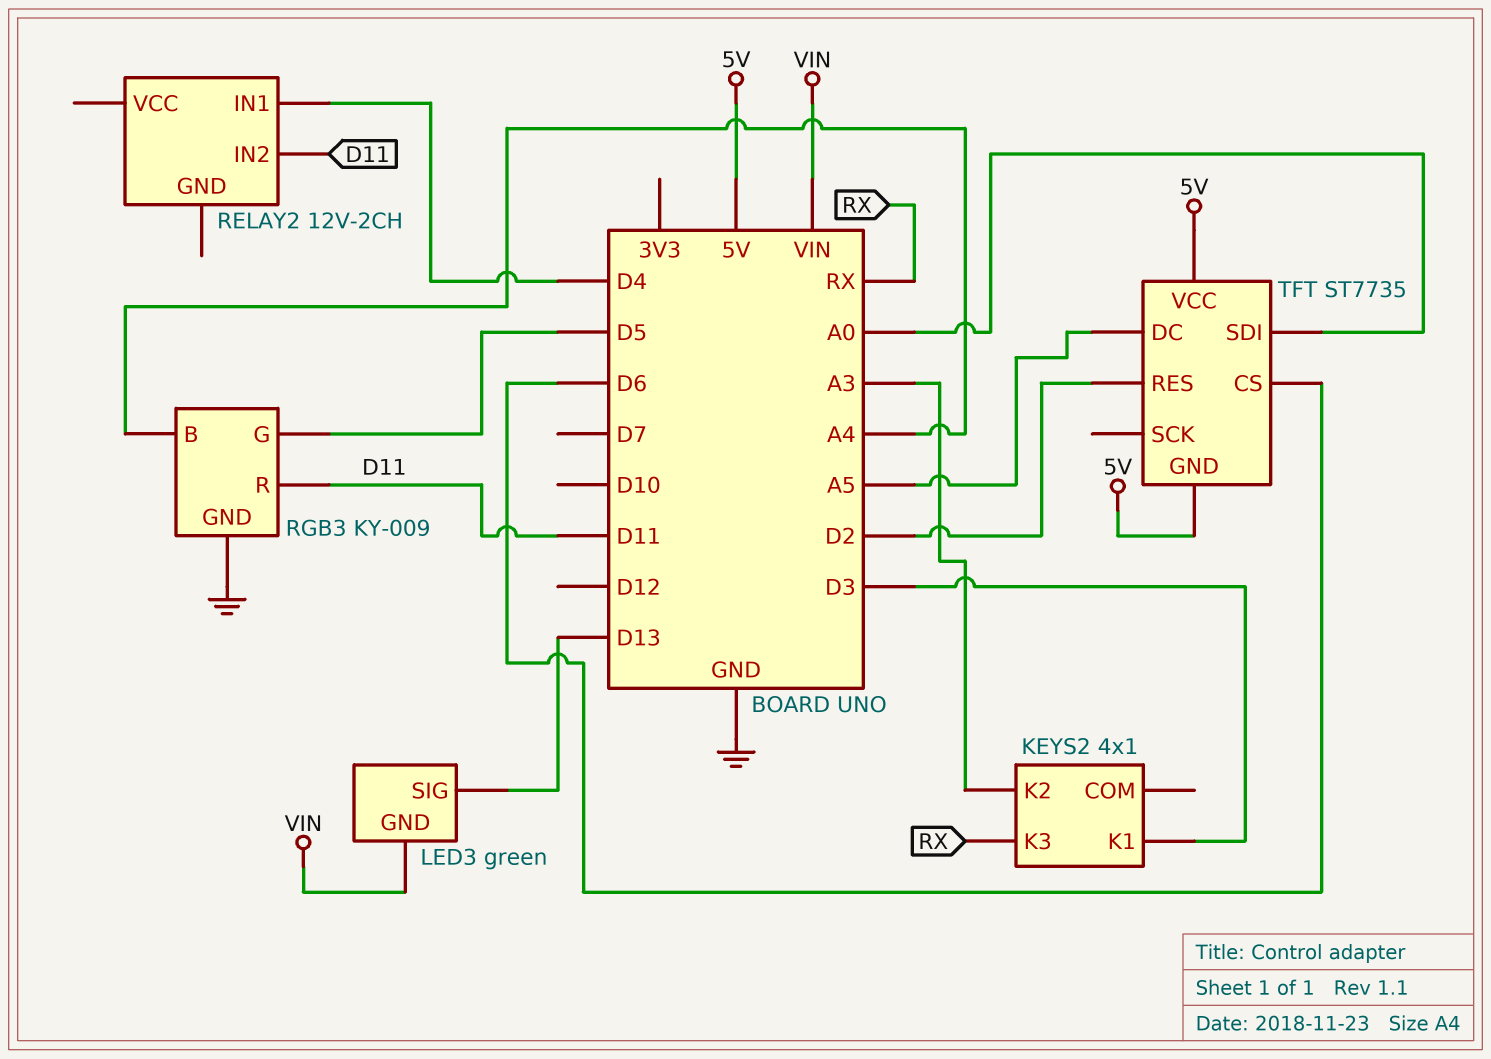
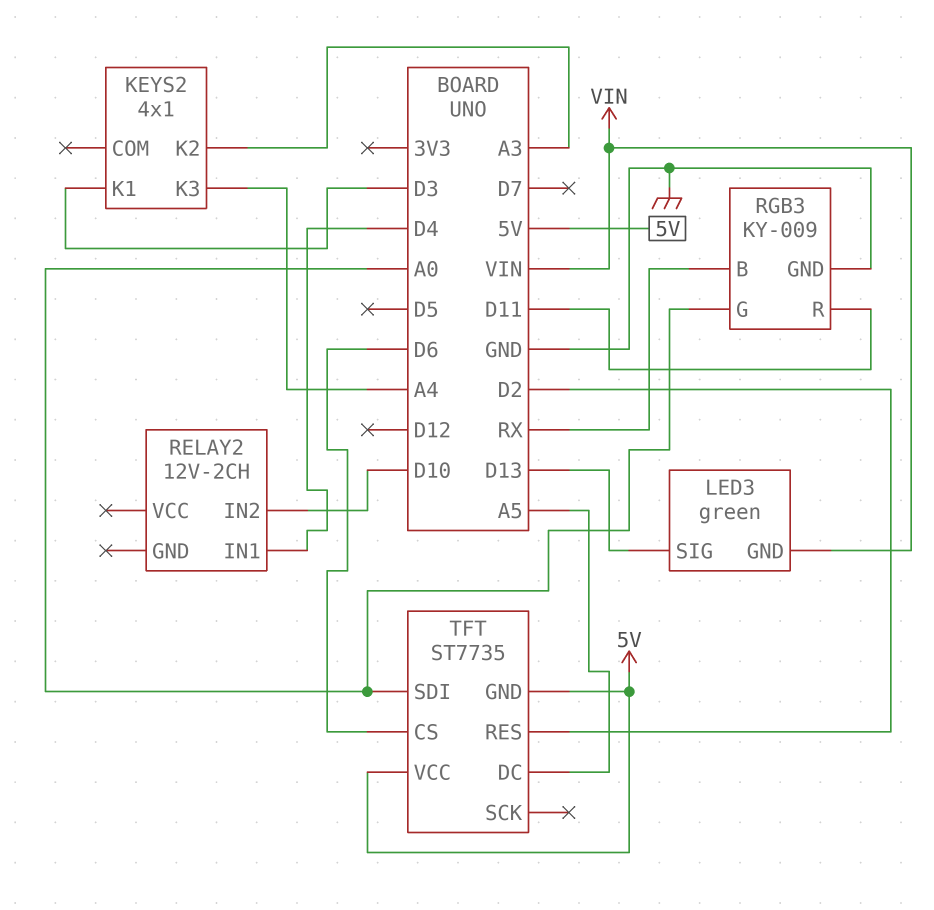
KEYS2 pin K3: RX -> A4
RELAY2 pin IN2: D11 -> D10
RGB3 pin B: A4 -> RX
RGB3 pin G: D5 -> A0

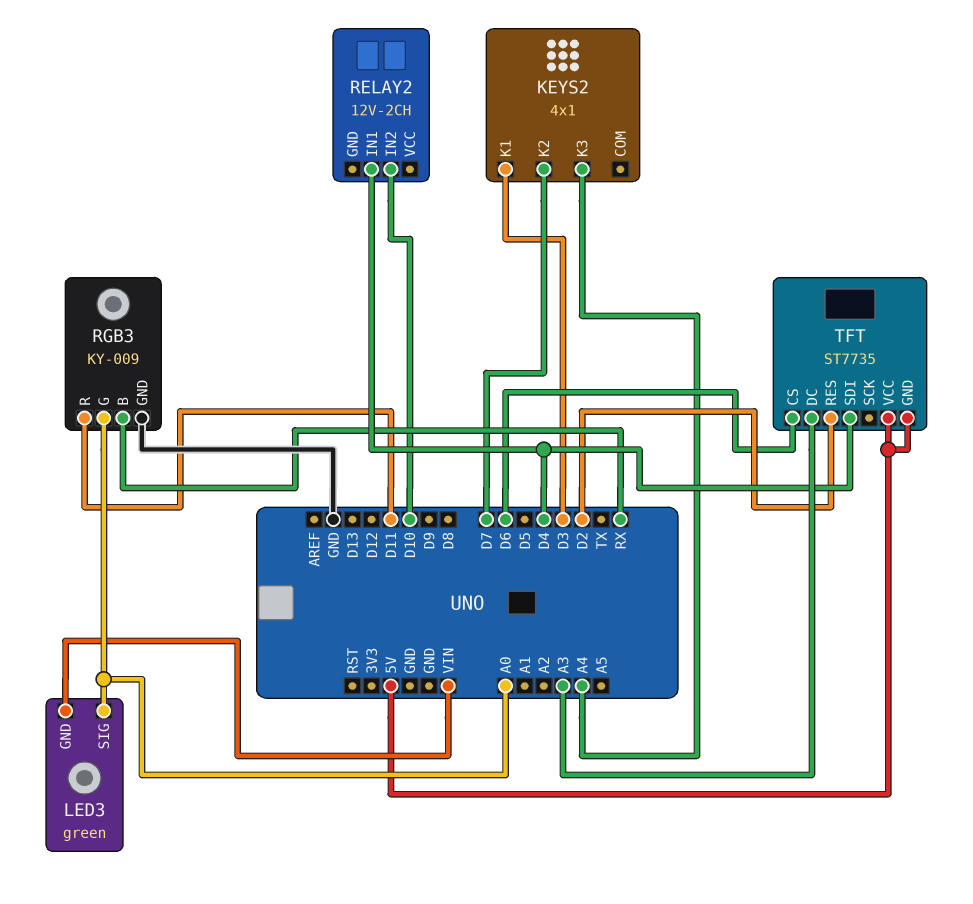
KEYS2 pin K2: A3 -> D7
LED3 pin SIG: D13 -> A0
TFT pin DC: A5 -> A3
TFT pin SDI: A0 -> D4

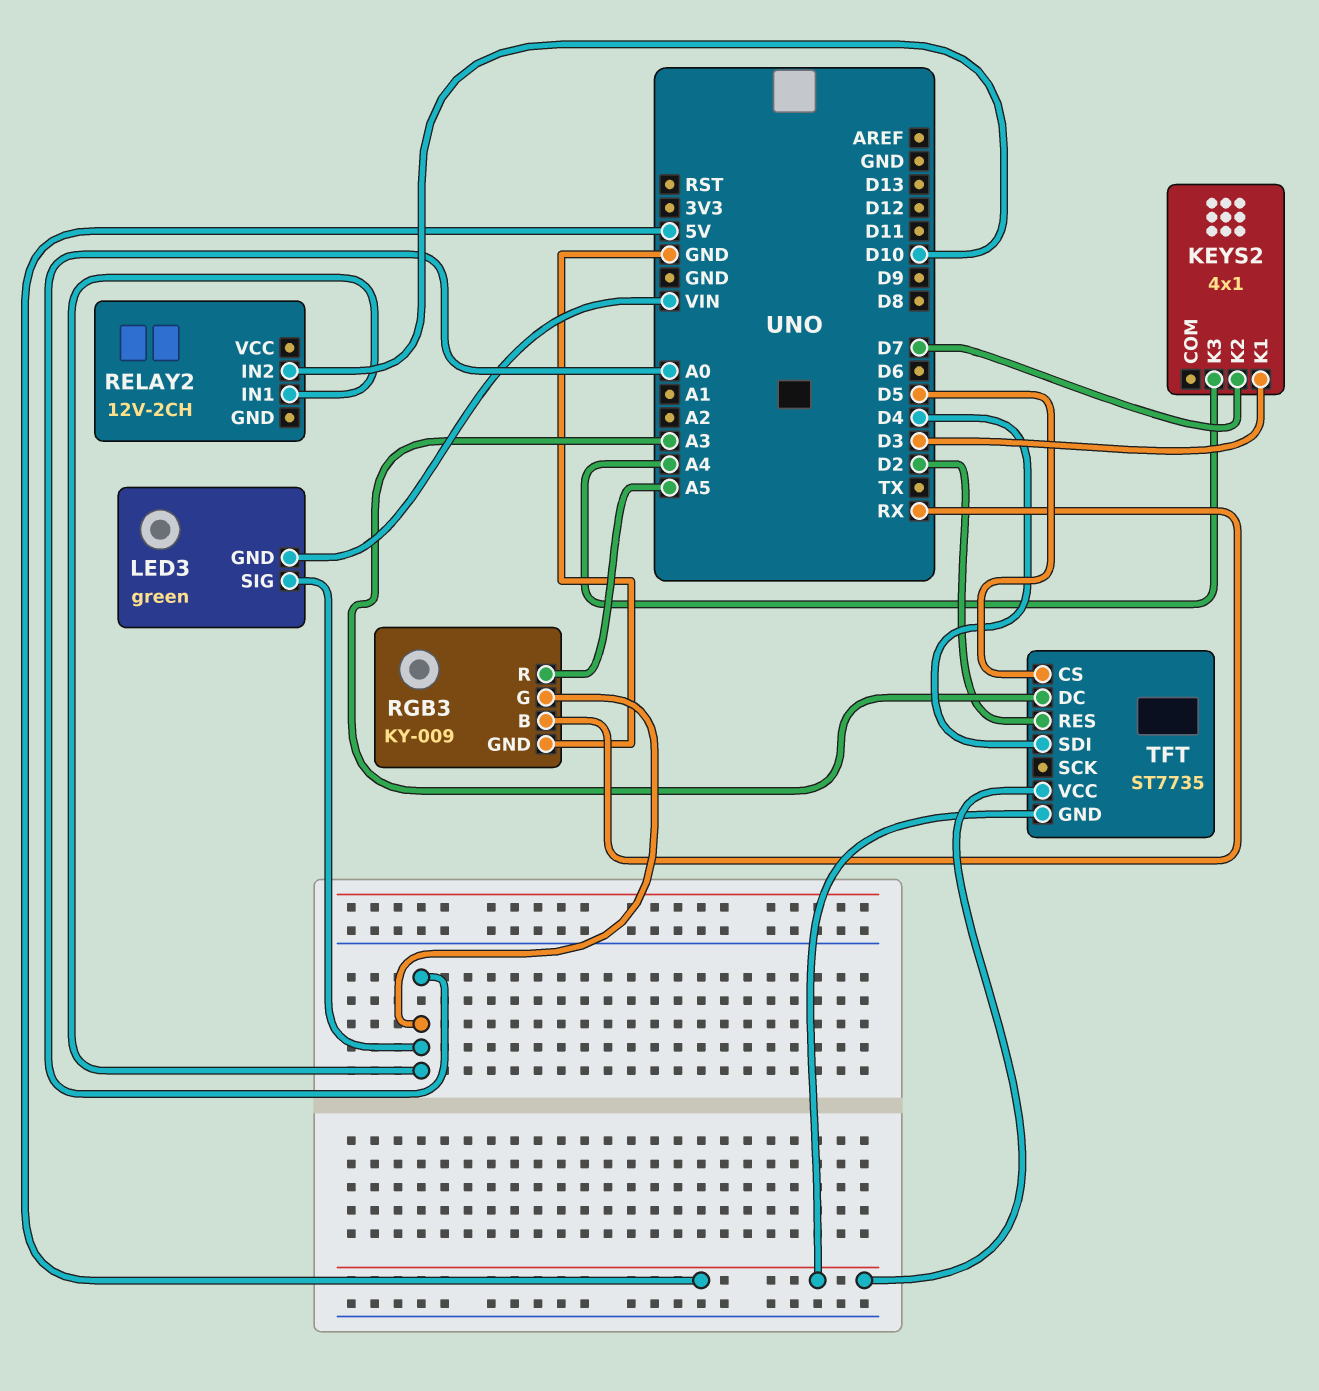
RELAY2 pin IN1: D4 -> A0
RGB3 pin R: D11 -> A5
TFT pin CS: D6 -> D5

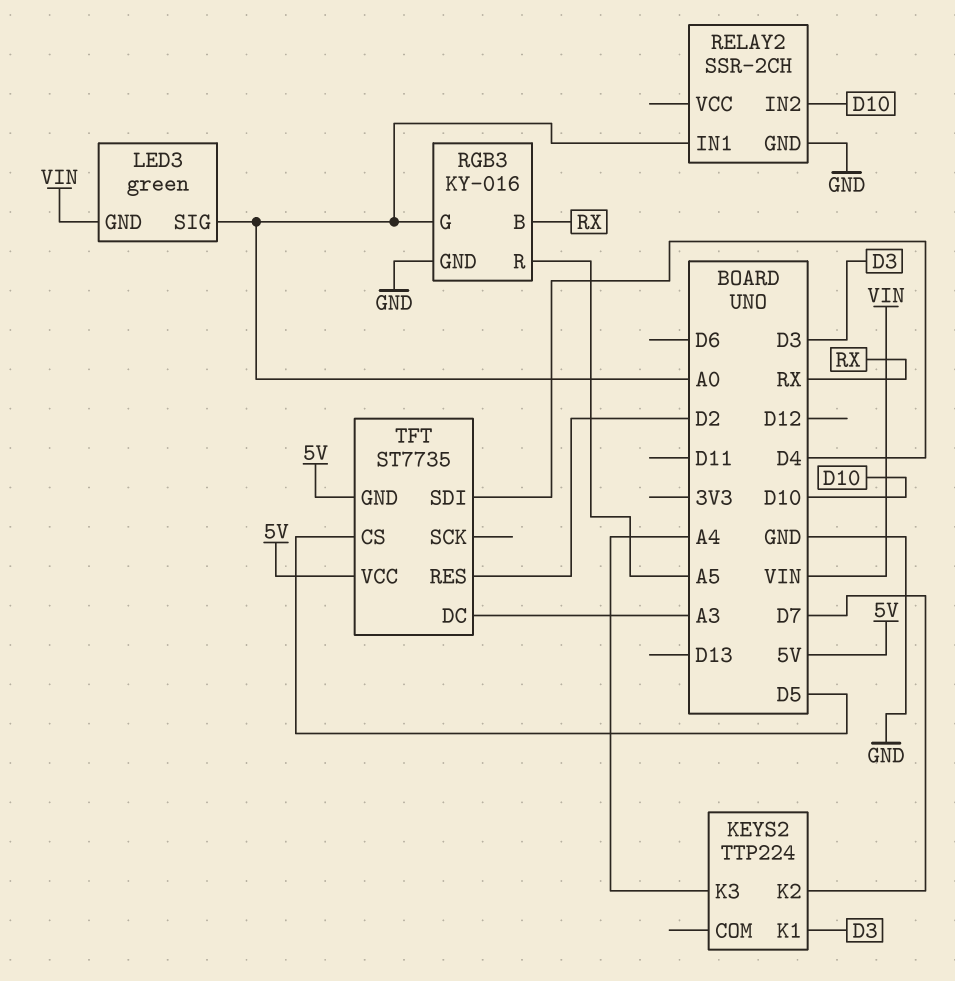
KEYS2: 4x1 -> TTP224
RELAY2: 12V-2CH -> SSR-2CH
RELAY2 pin GND: none -> GND
RGB3: KY-009 -> KY-016

